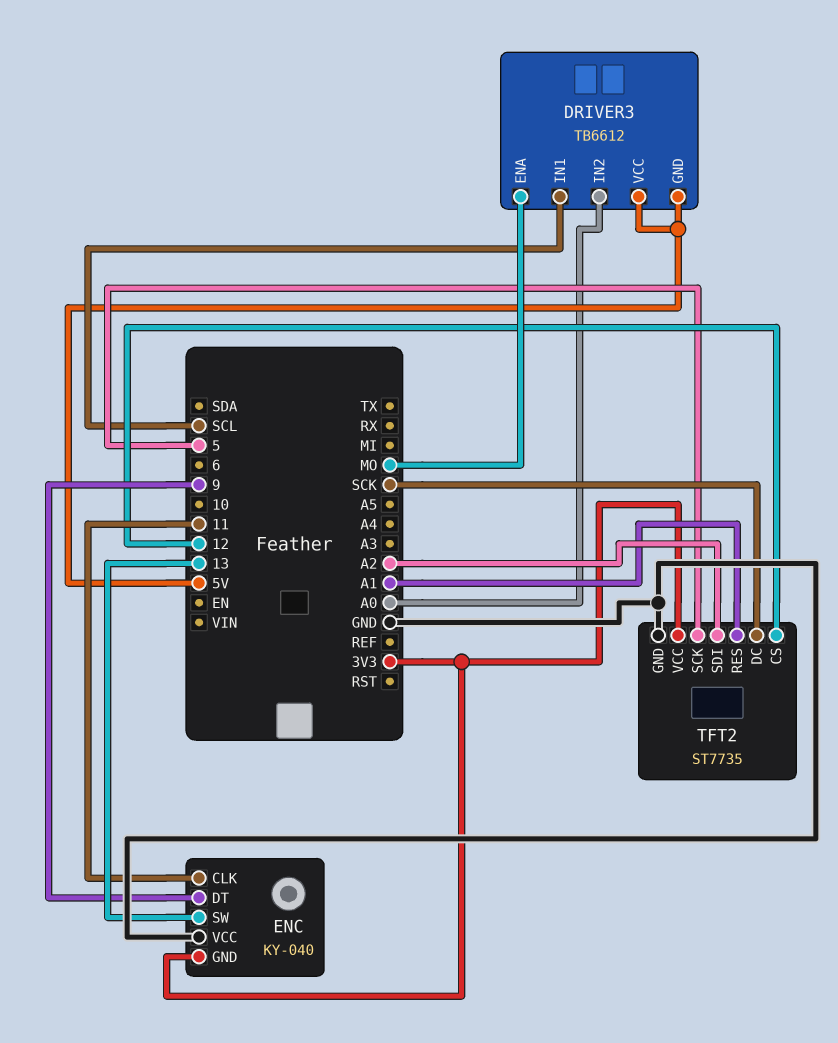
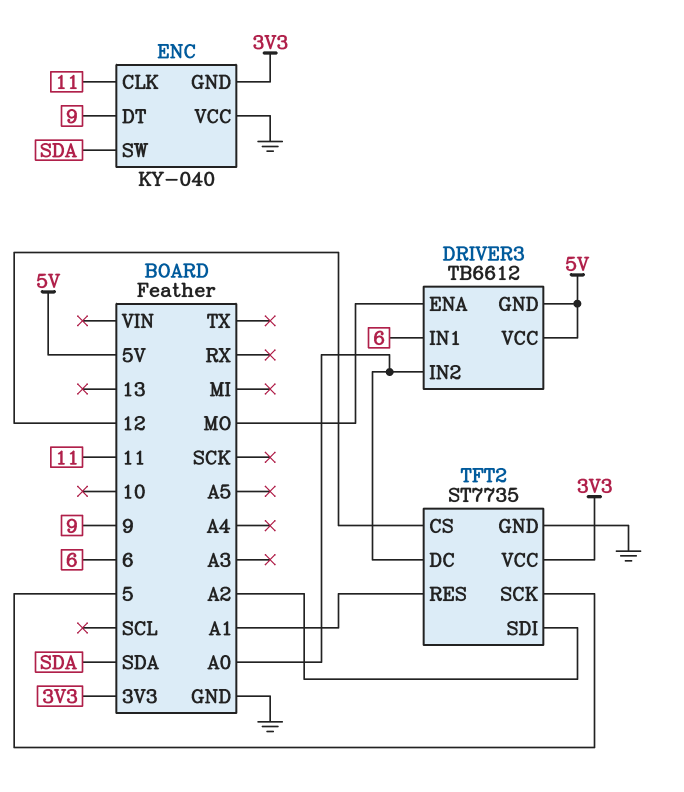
DRIVER3 pin IN1: SCL -> 6
ENC pin SW: 13 -> SDA
TFT2 pin DC: SCK -> A0

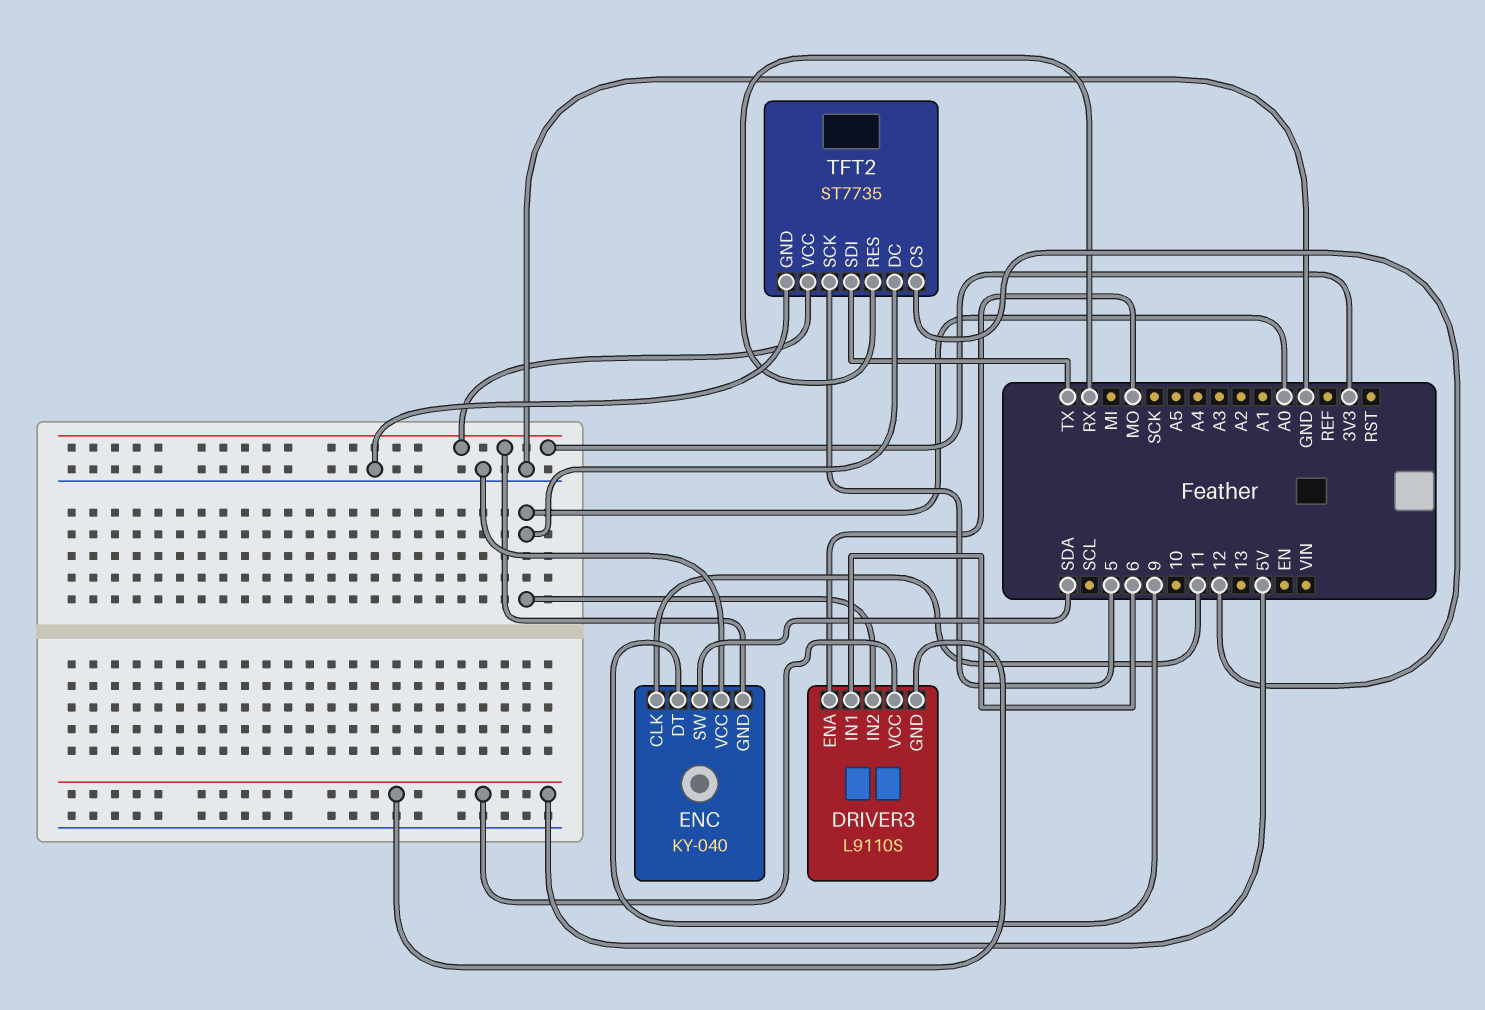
DRIVER3: TB6612 -> L9110S
TFT2 pin RES: A1 -> RX
TFT2 pin SDI: A2 -> TX

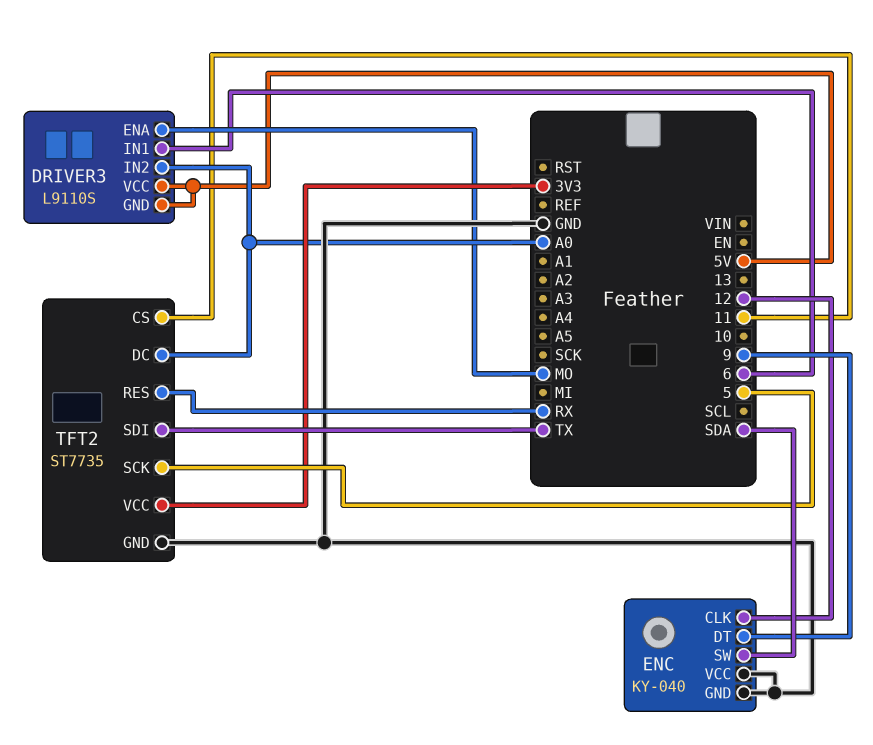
ENC pin CLK: 11 -> 12
ENC pin GND: 3V3 -> GND
TFT2 pin CS: 12 -> 11

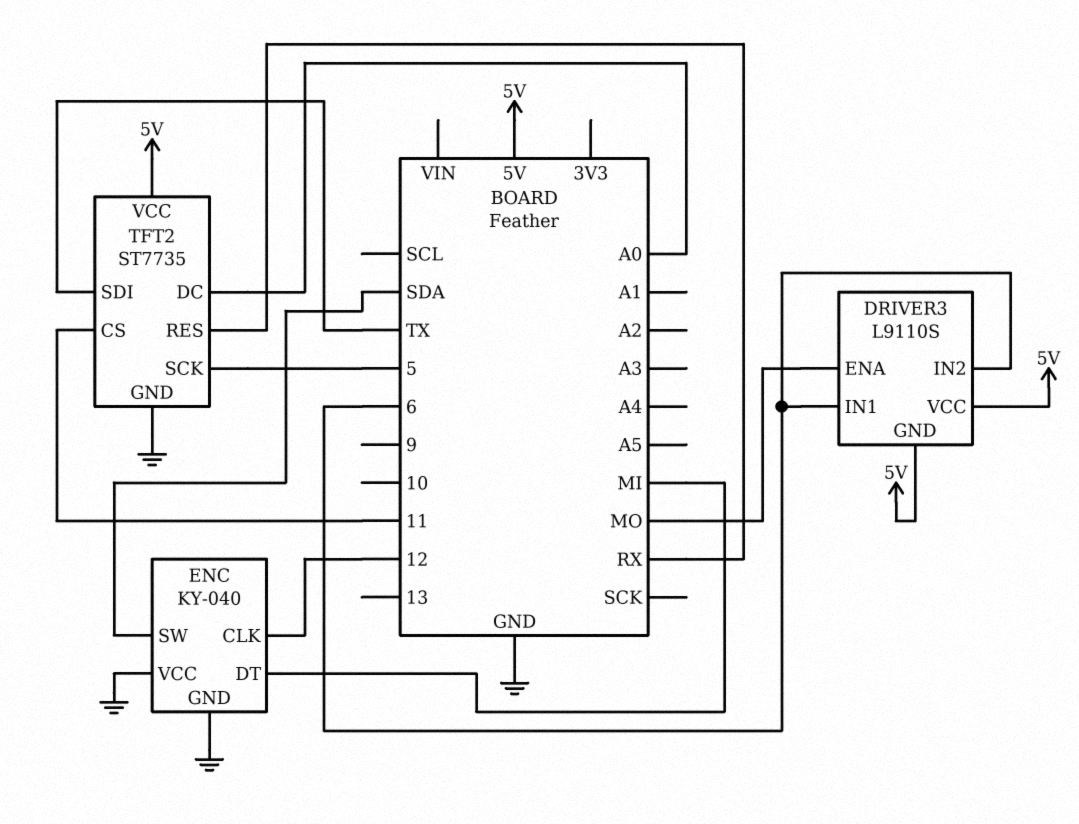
DRIVER3 pin IN2: A0 -> 6
ENC pin DT: 9 -> MI
TFT2 pin VCC: 3V3 -> 5V

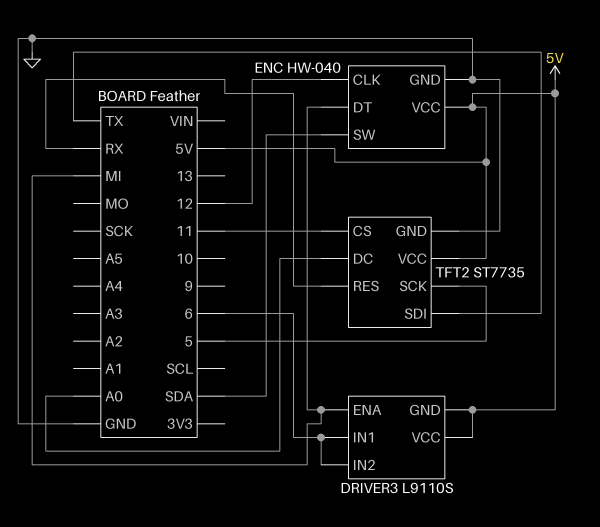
DRIVER3 pin ENA: MO -> MI
ENC: KY-040 -> HW-040
ENC pin VCC: GND -> 5V

